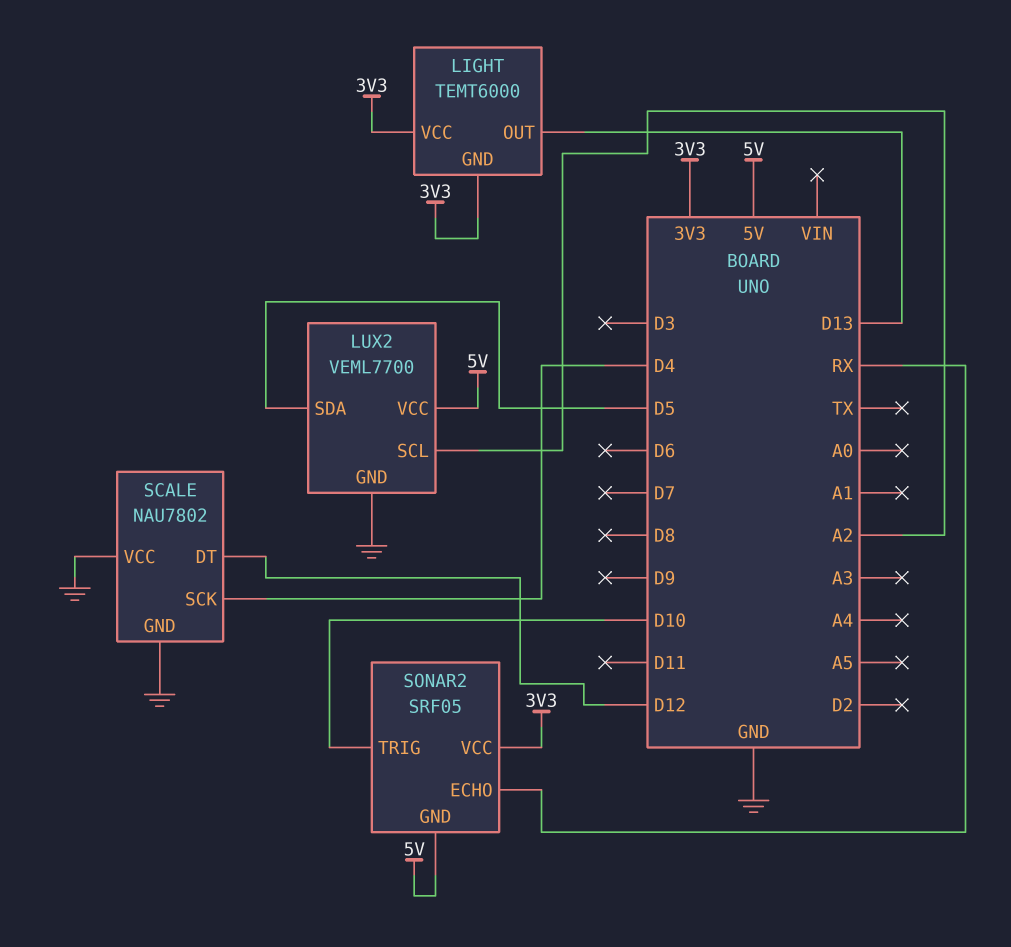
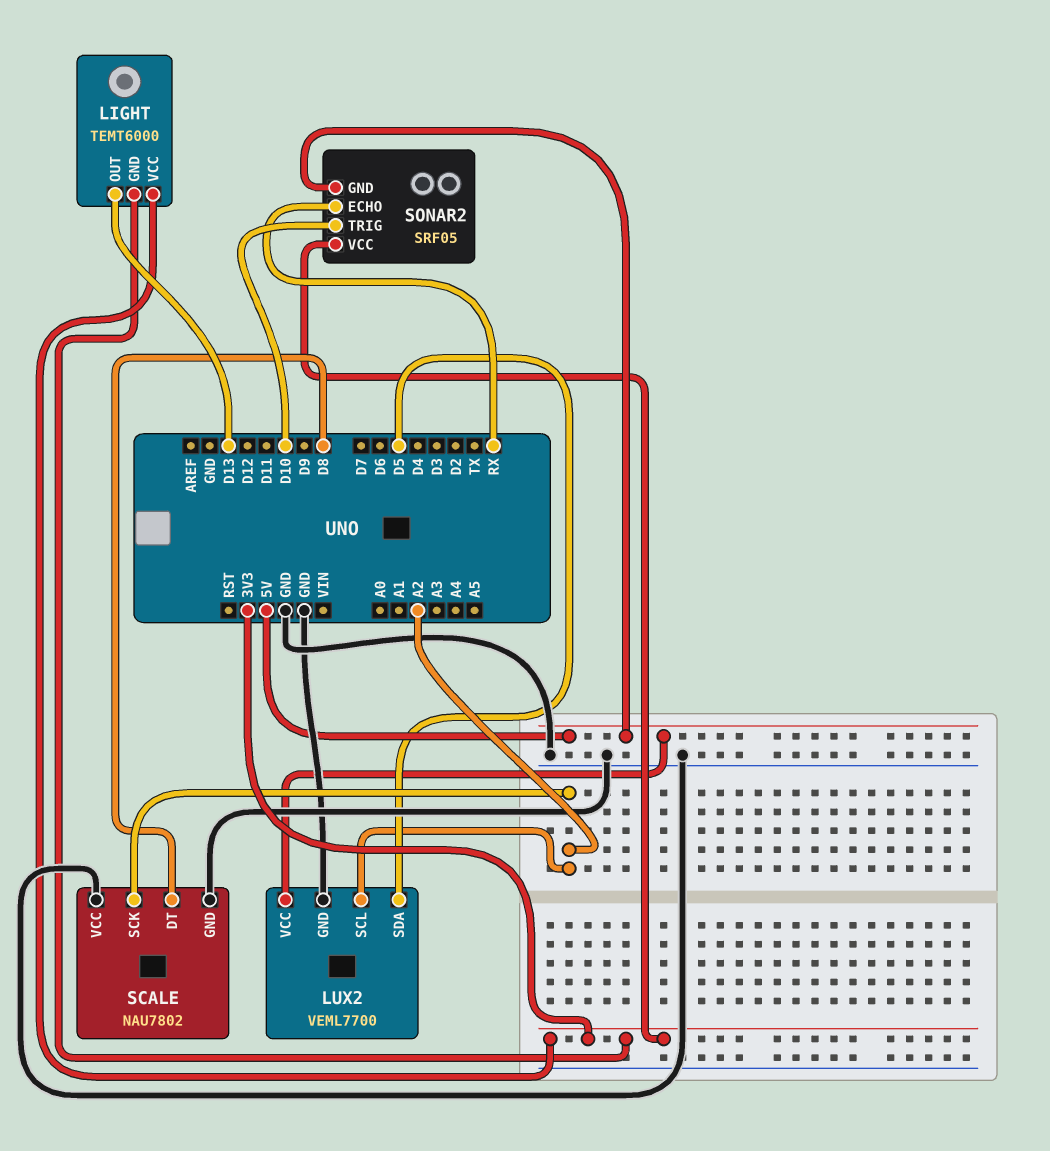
SCALE pin DT: D12 -> D8
SCALE pin SCK: D4 -> A2

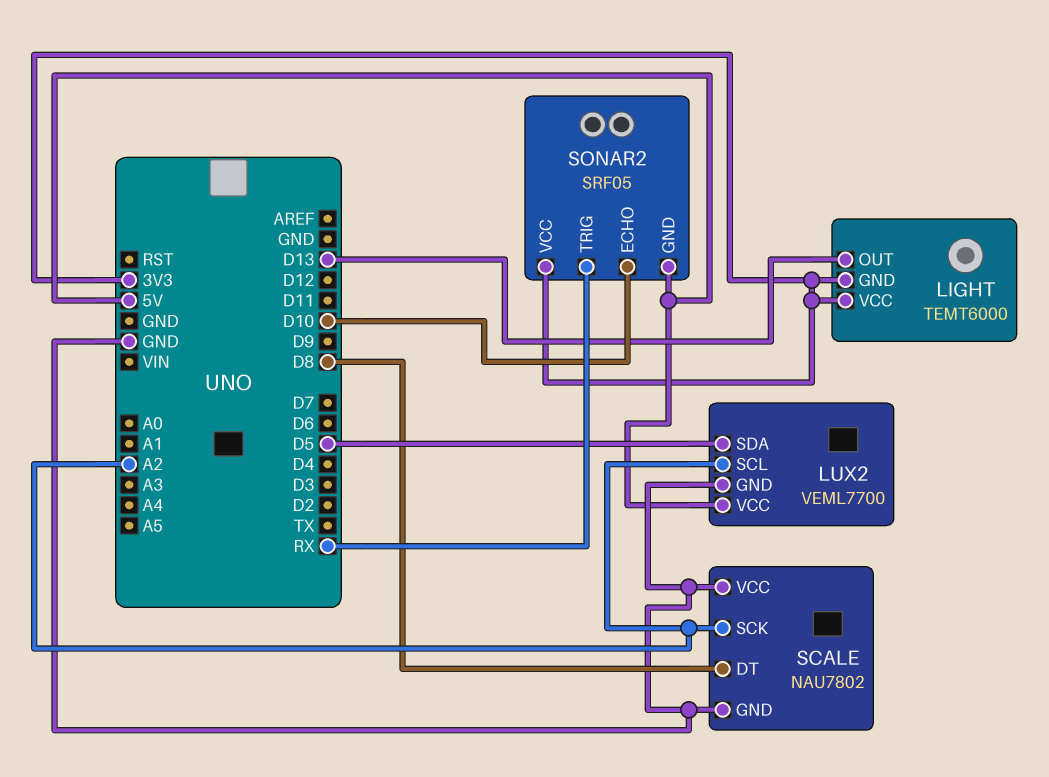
SONAR2 pin ECHO: RX -> D10
SONAR2 pin TRIG: D10 -> RX

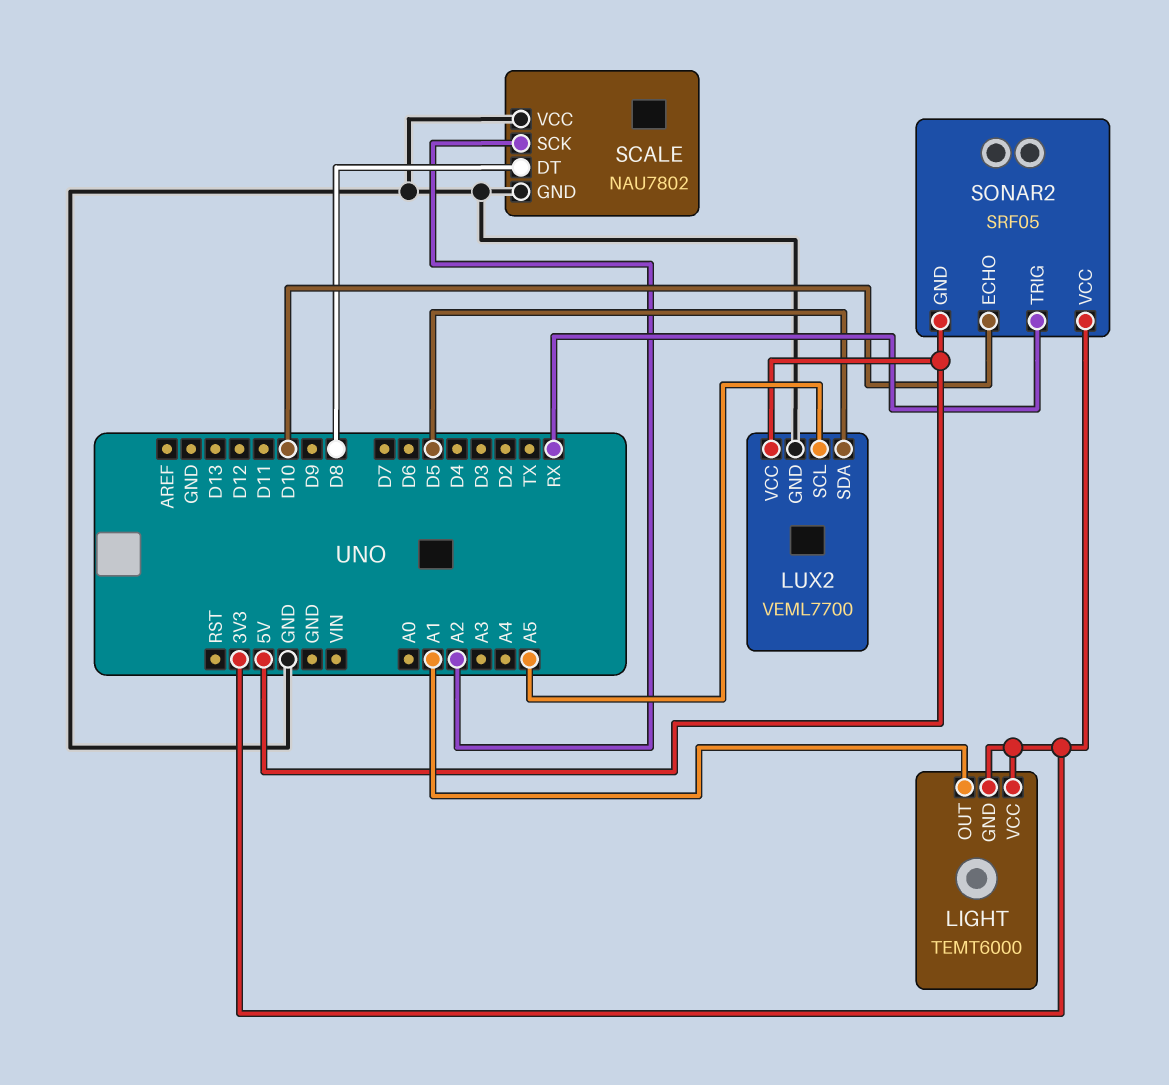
LIGHT pin OUT: D13 -> A1
LUX2 pin SCL: A2 -> A5

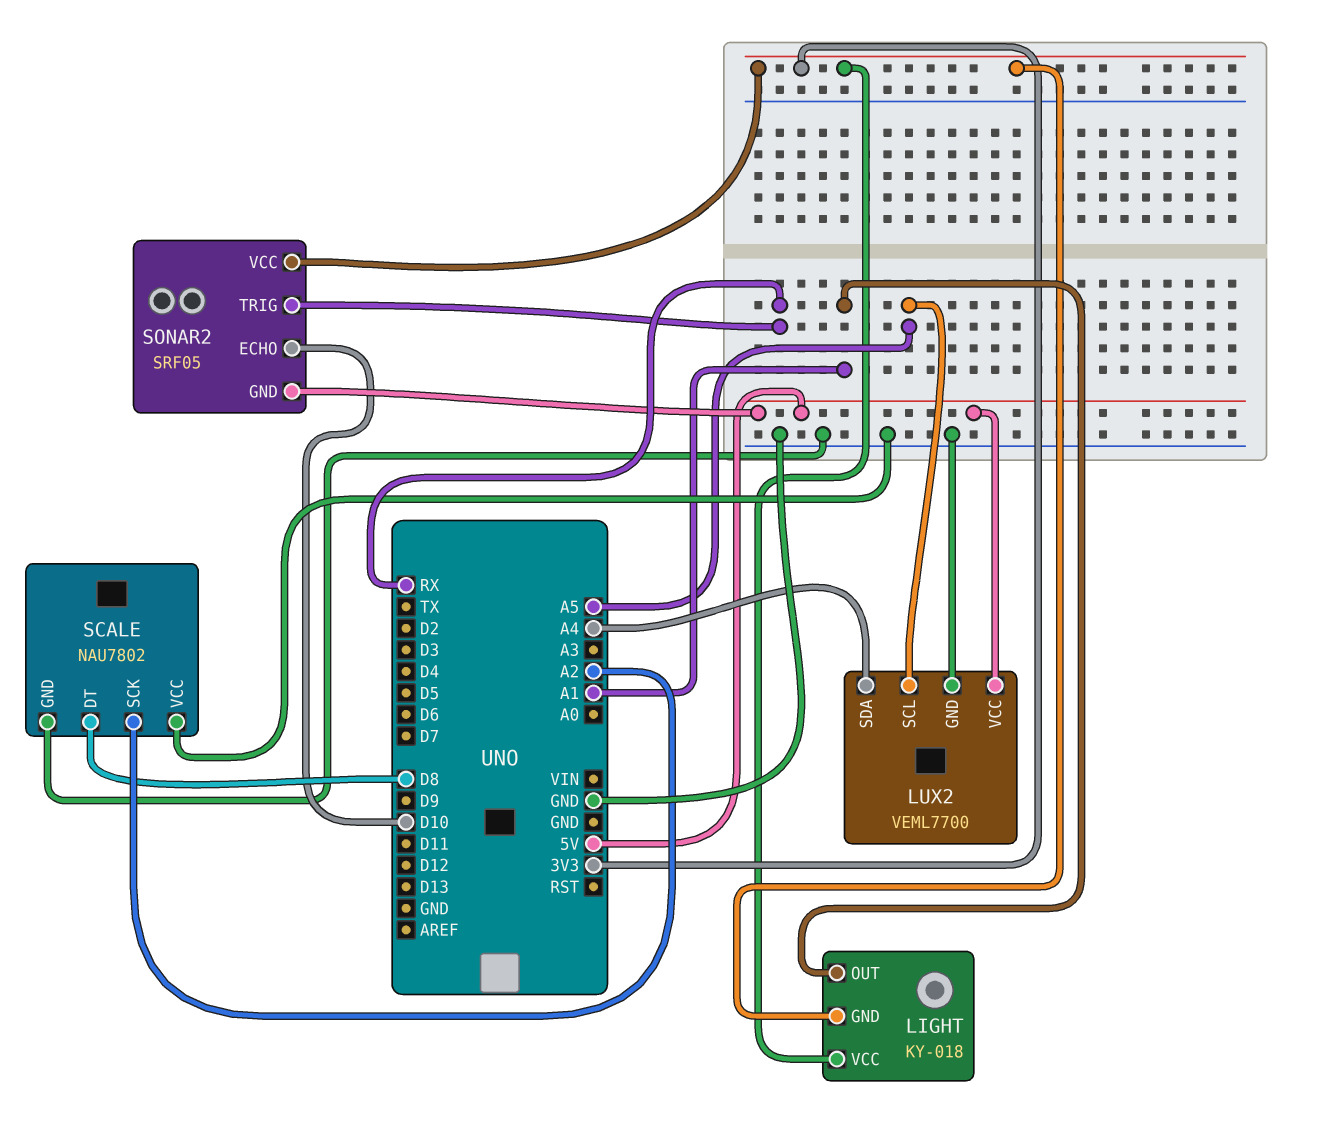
LIGHT: TEMT6000 -> KY-018
LUX2 pin SDA: D5 -> A4

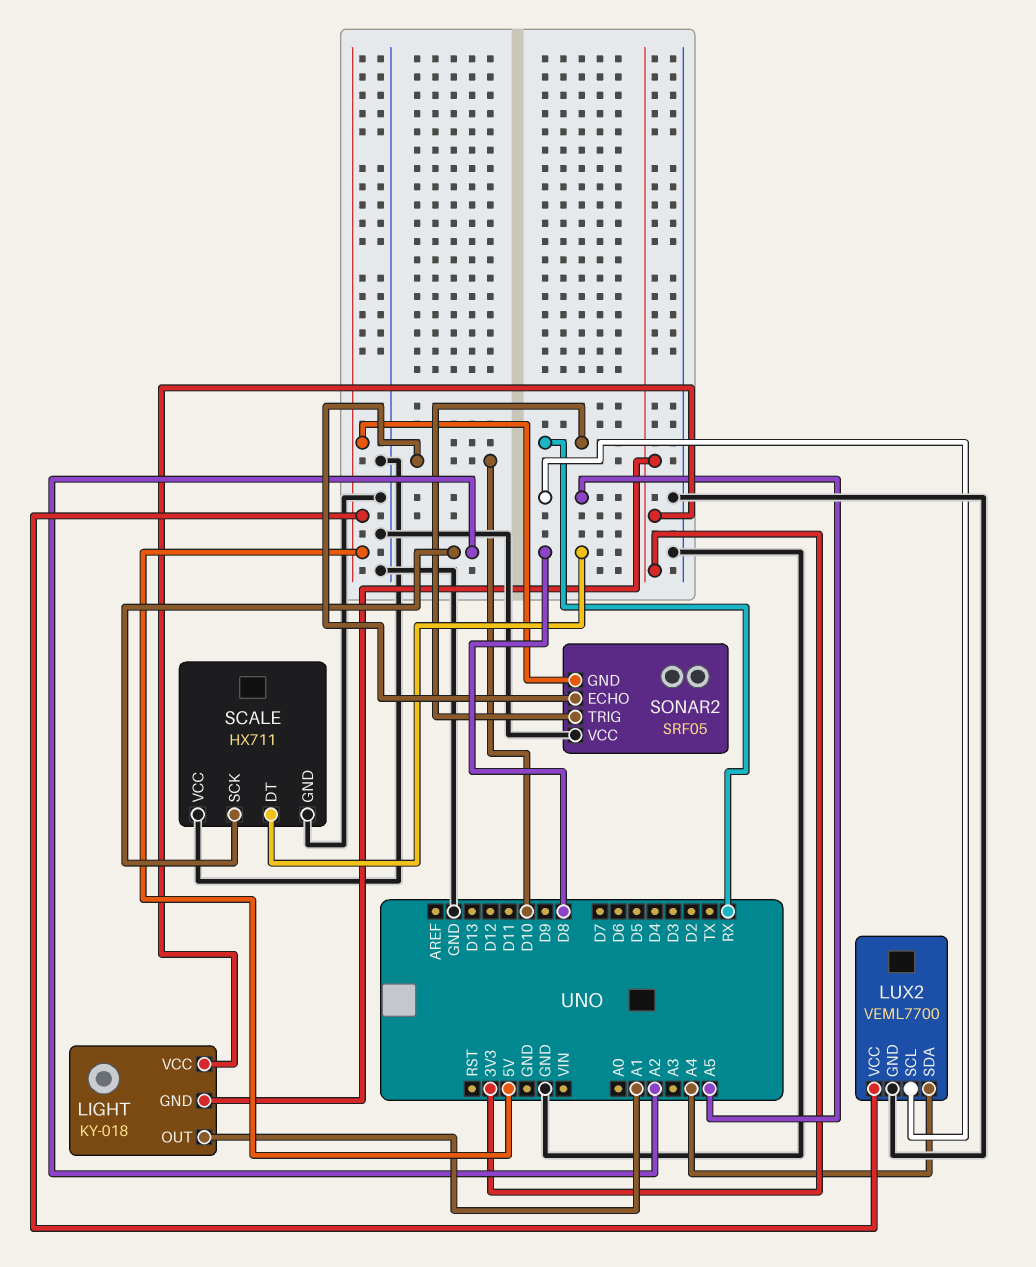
SCALE: NAU7802 -> HX711
SONAR2 pin VCC: 3V3 -> GND

